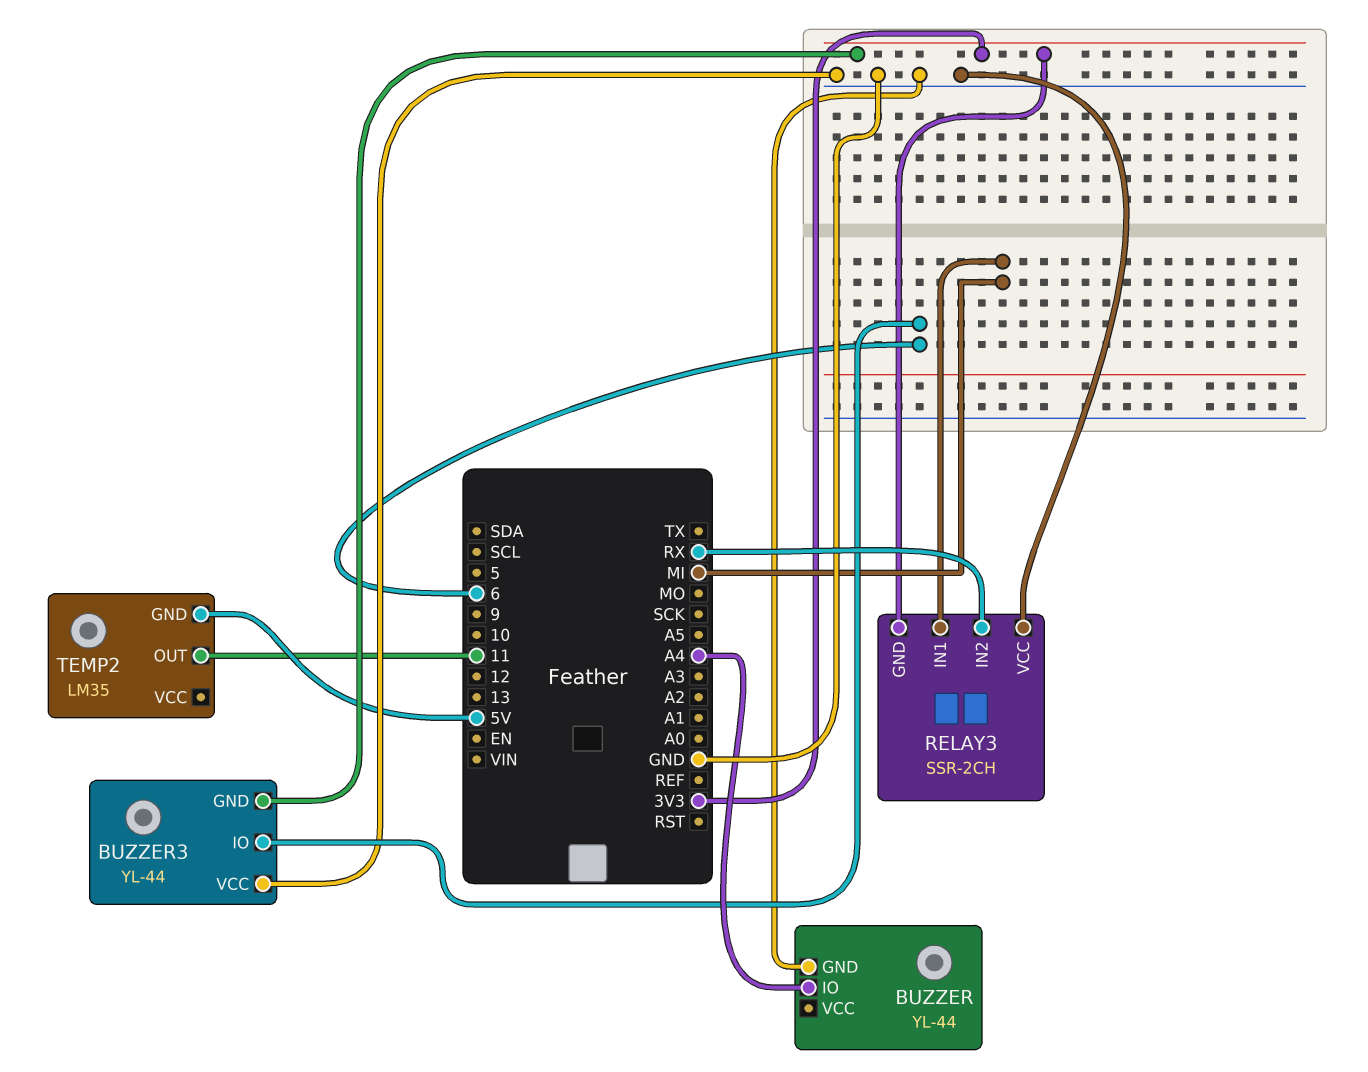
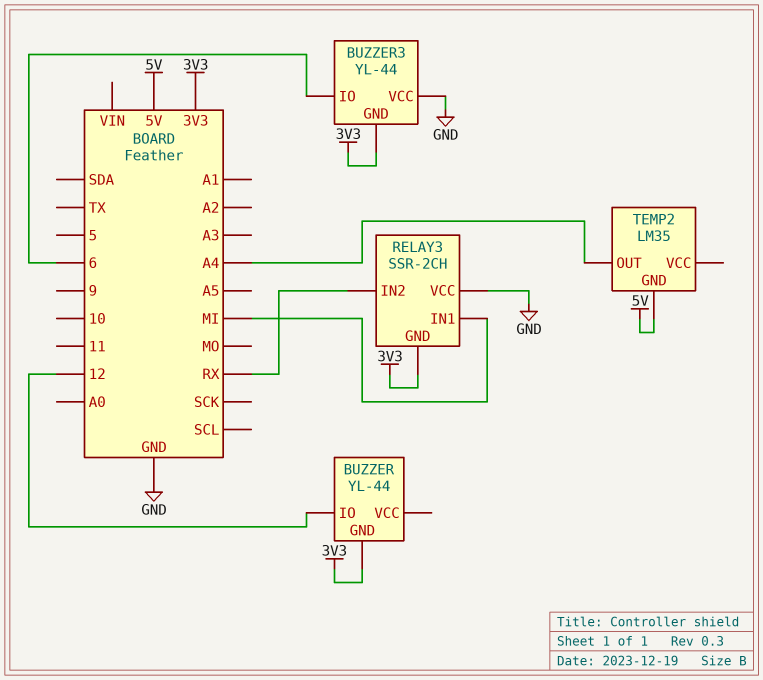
BUZZER pin GND: GND -> 3V3
BUZZER pin IO: A4 -> 12
TEMP2 pin OUT: 11 -> A4

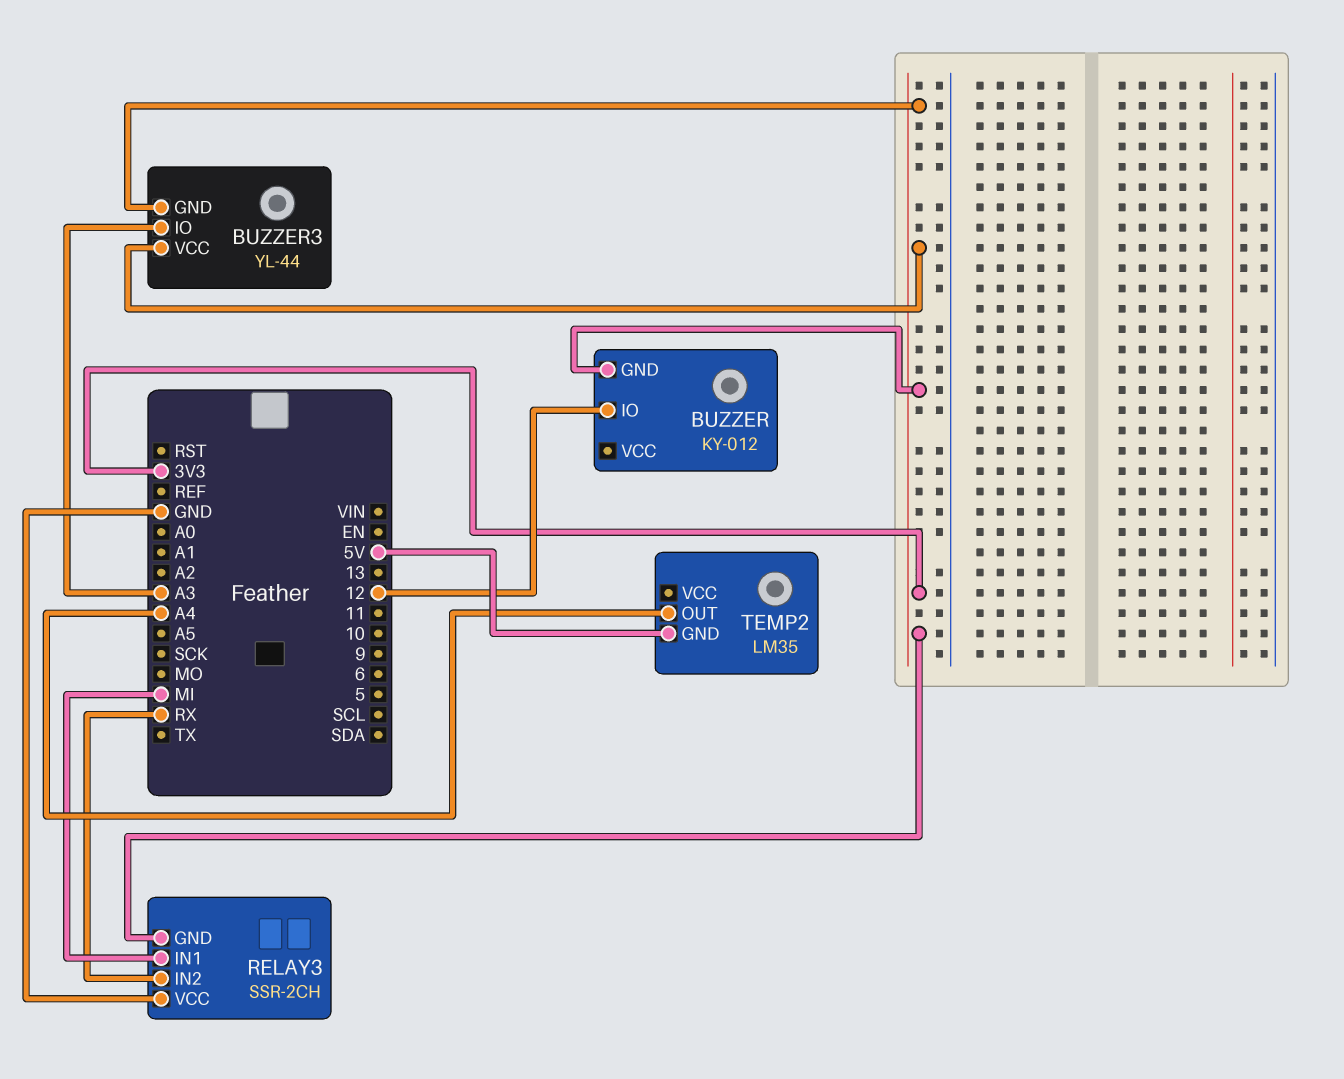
BUZZER: YL-44 -> KY-012
BUZZER3 pin IO: 6 -> A3
BUZZER3 pin VCC: GND -> 3V3

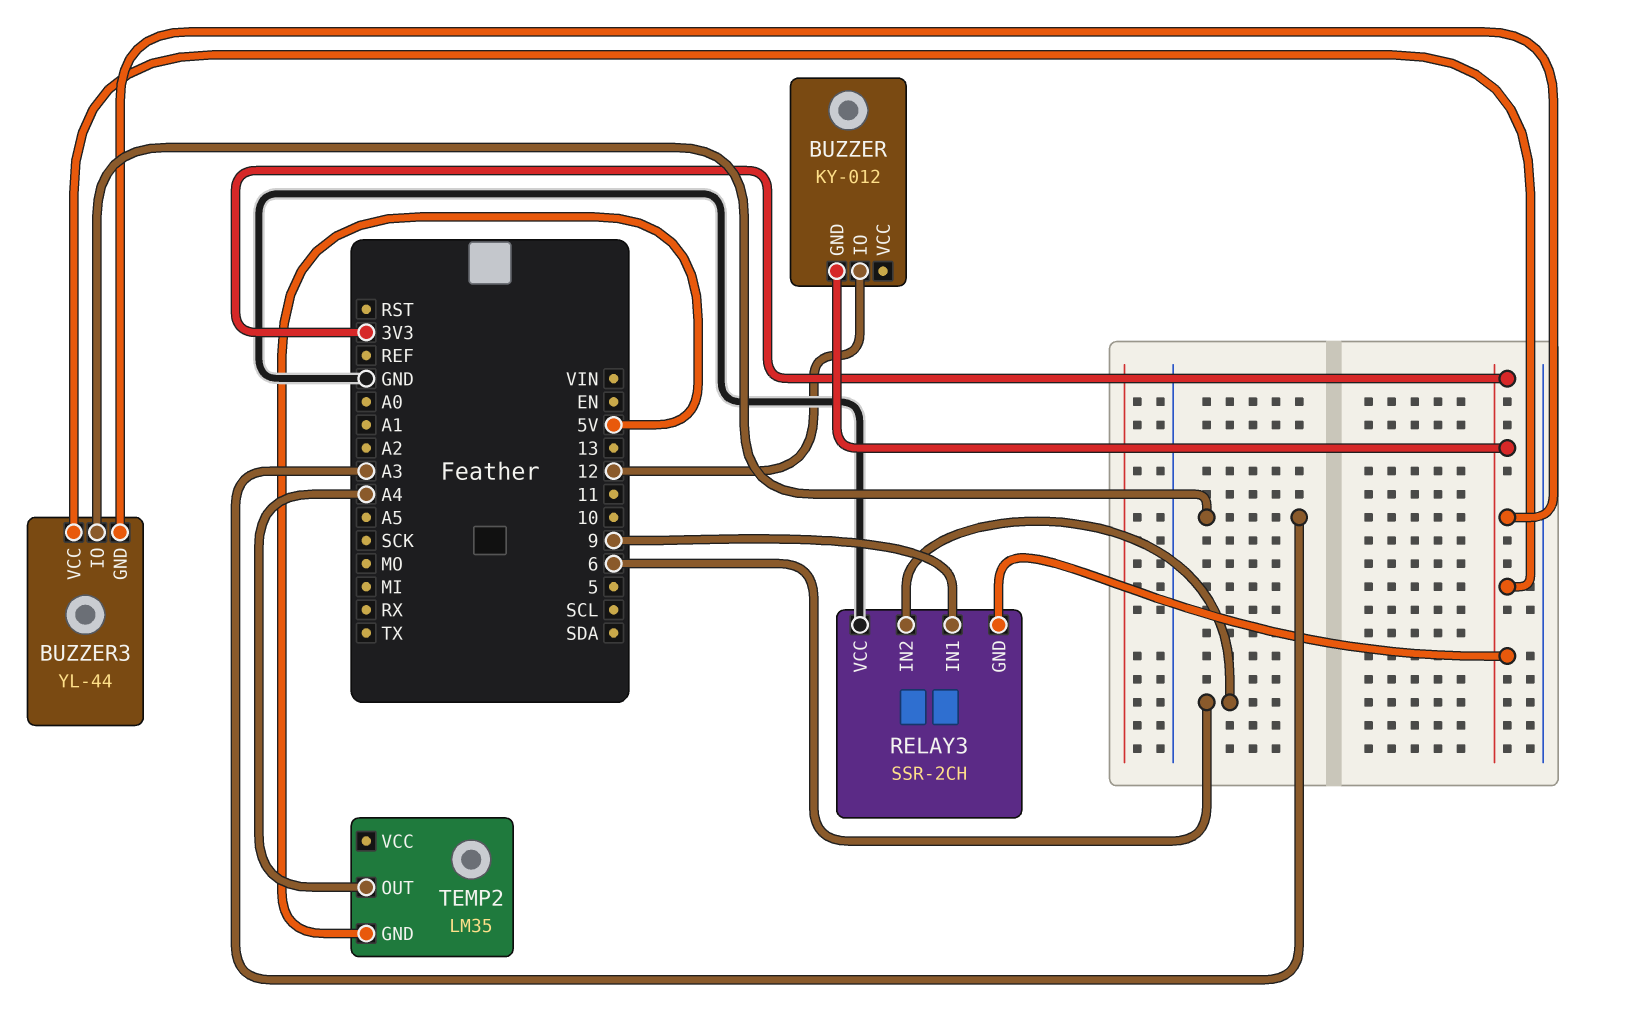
RELAY3 pin IN1: MI -> 9
RELAY3 pin IN2: RX -> 6

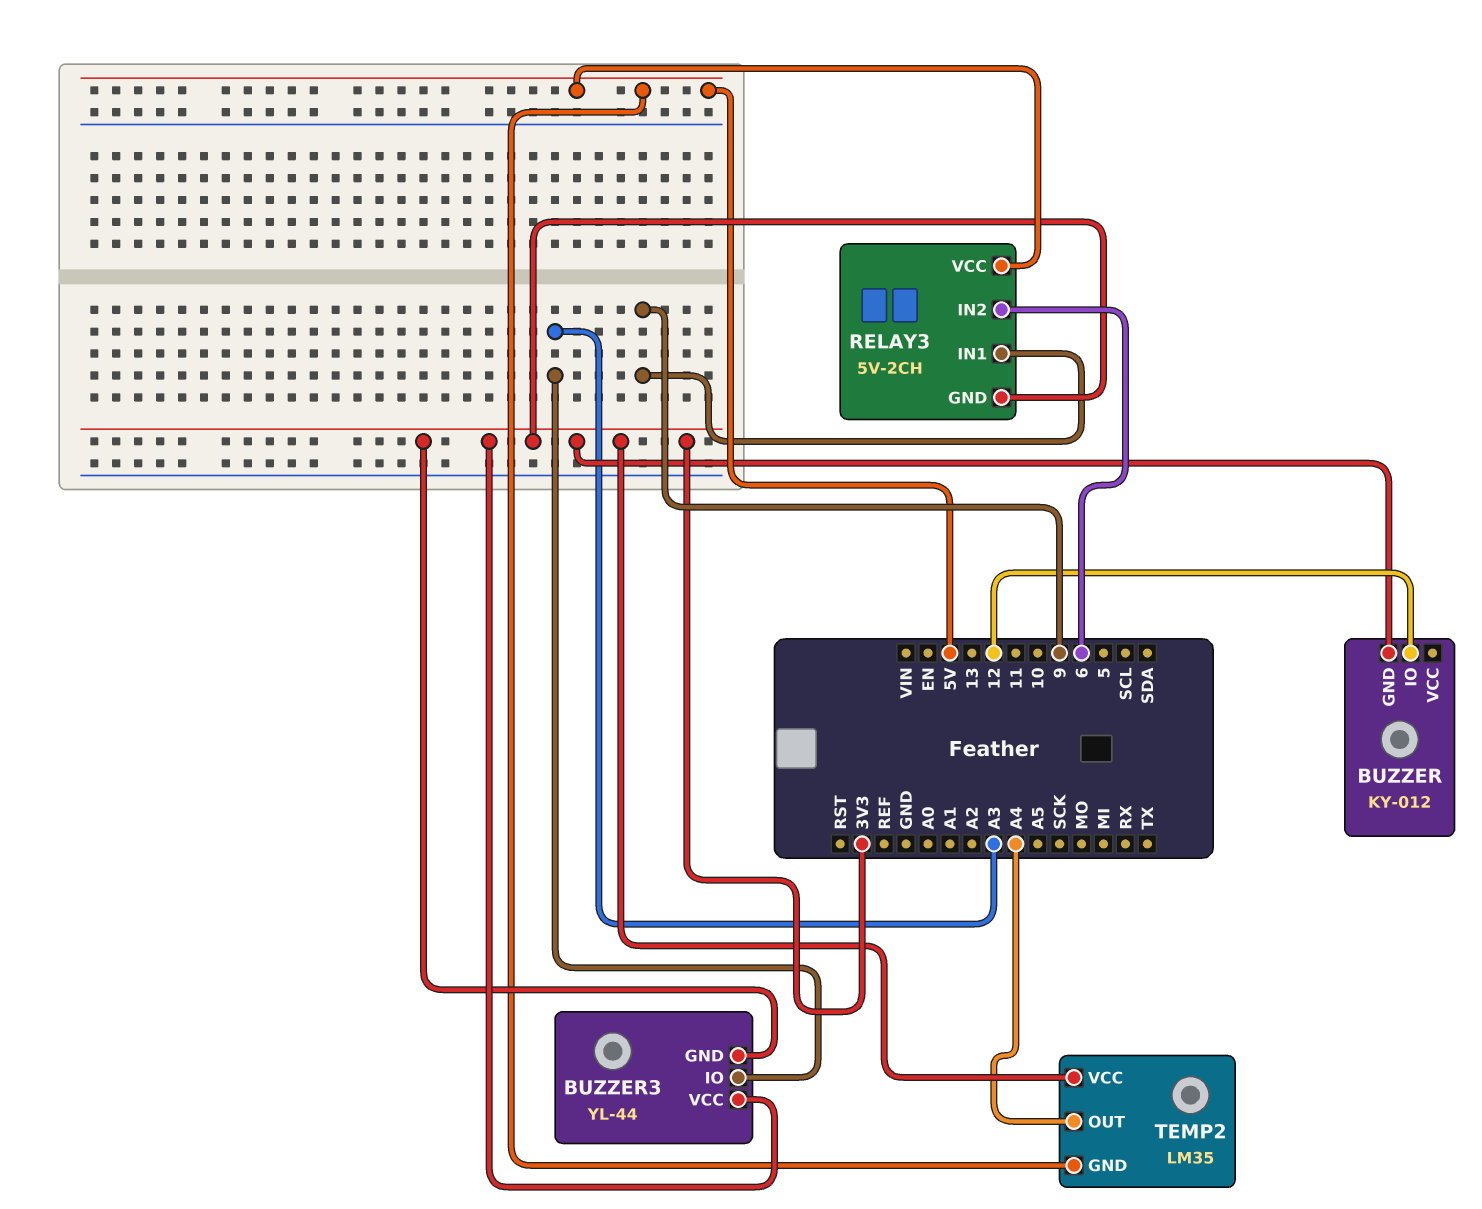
RELAY3: SSR-2CH -> 5V-2CH
RELAY3 pin VCC: GND -> 5V
TEMP2 pin VCC: none -> 3V3

